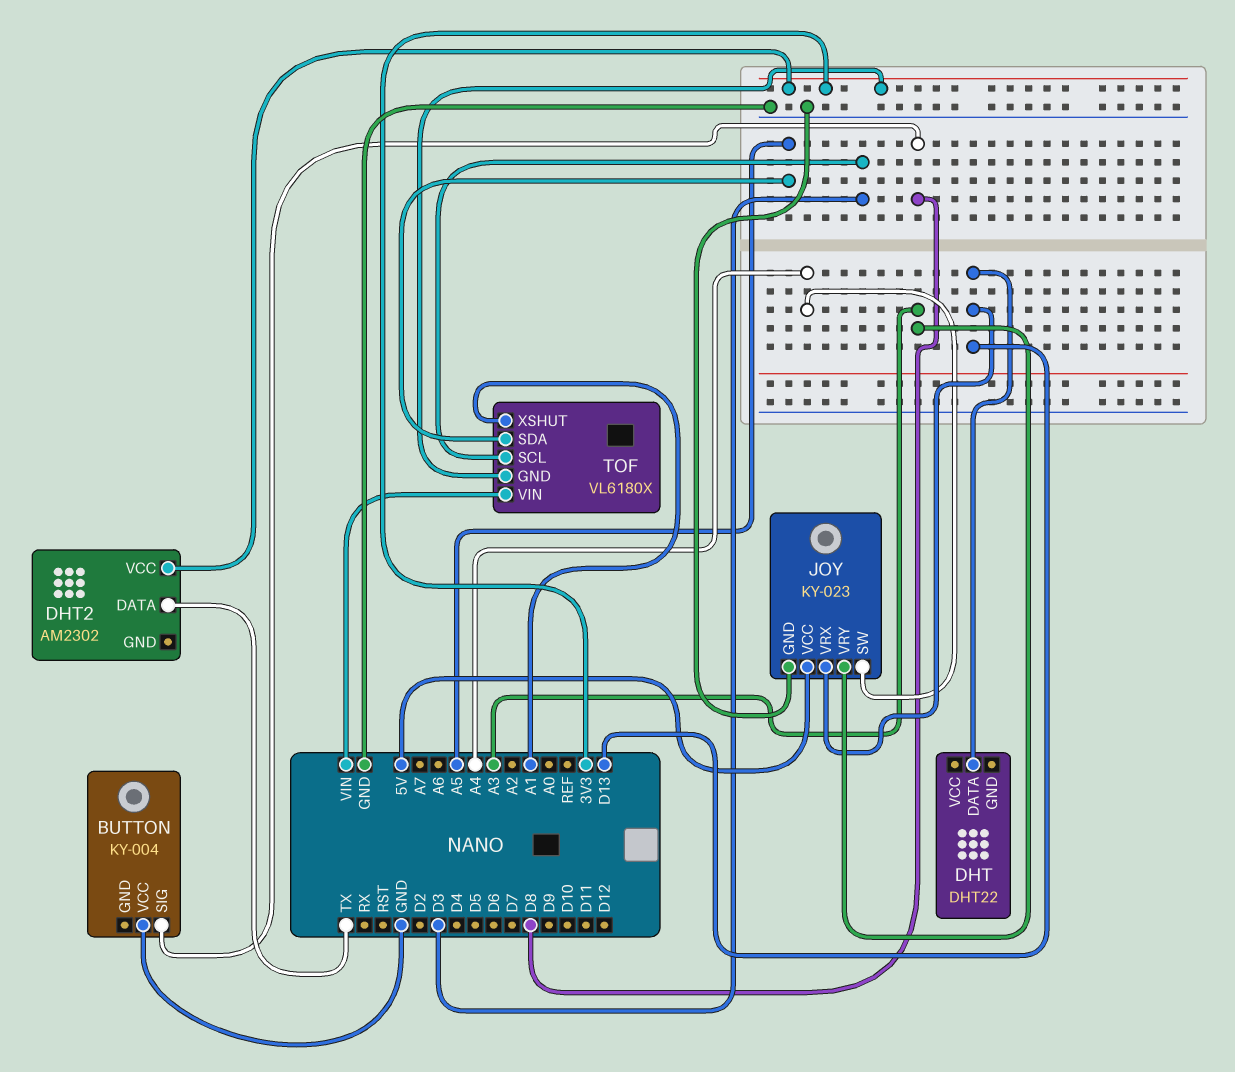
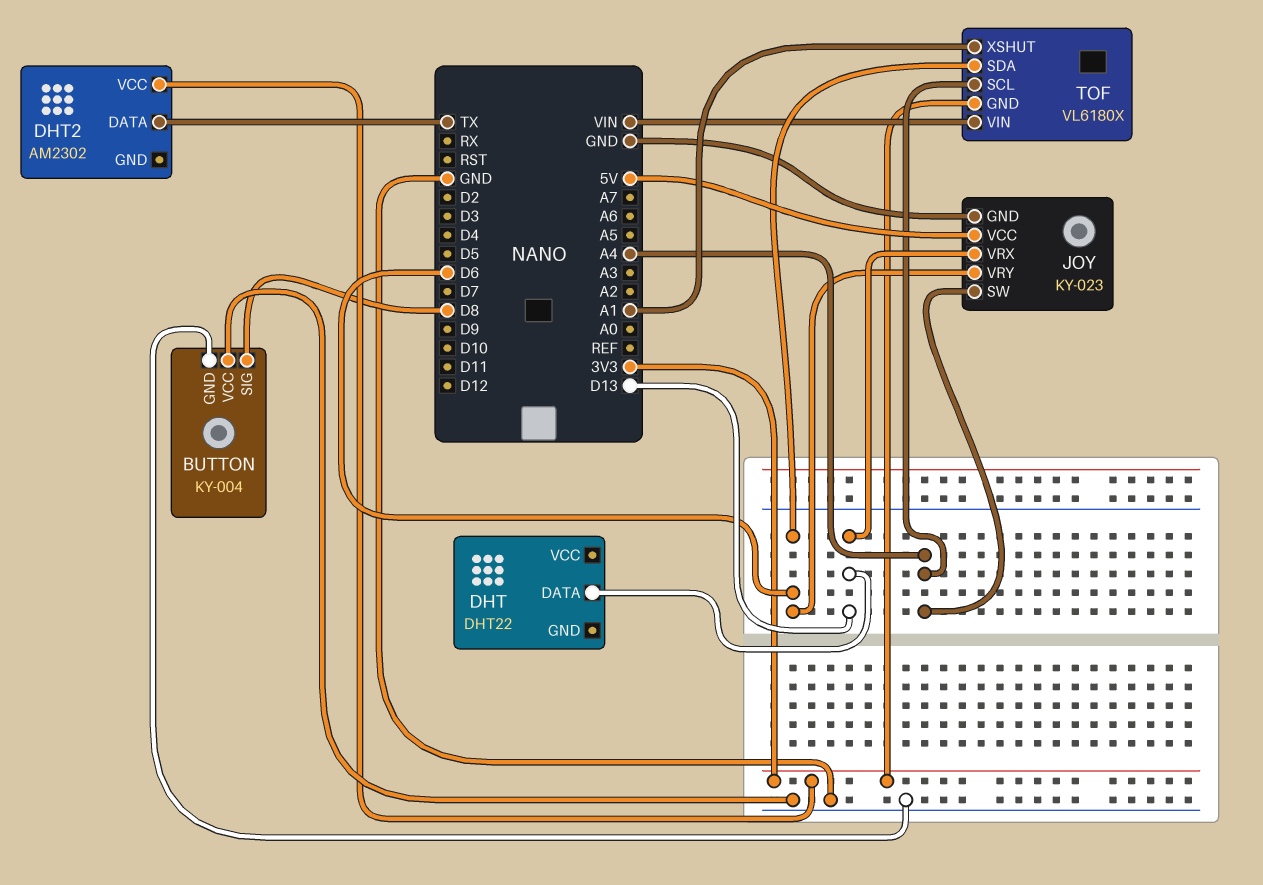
BUTTON pin GND: none -> GND
JOY pin VRY: A3 -> D6
TOF pin SCL: D3 -> A4
TOF pin SDA: A5 -> D6

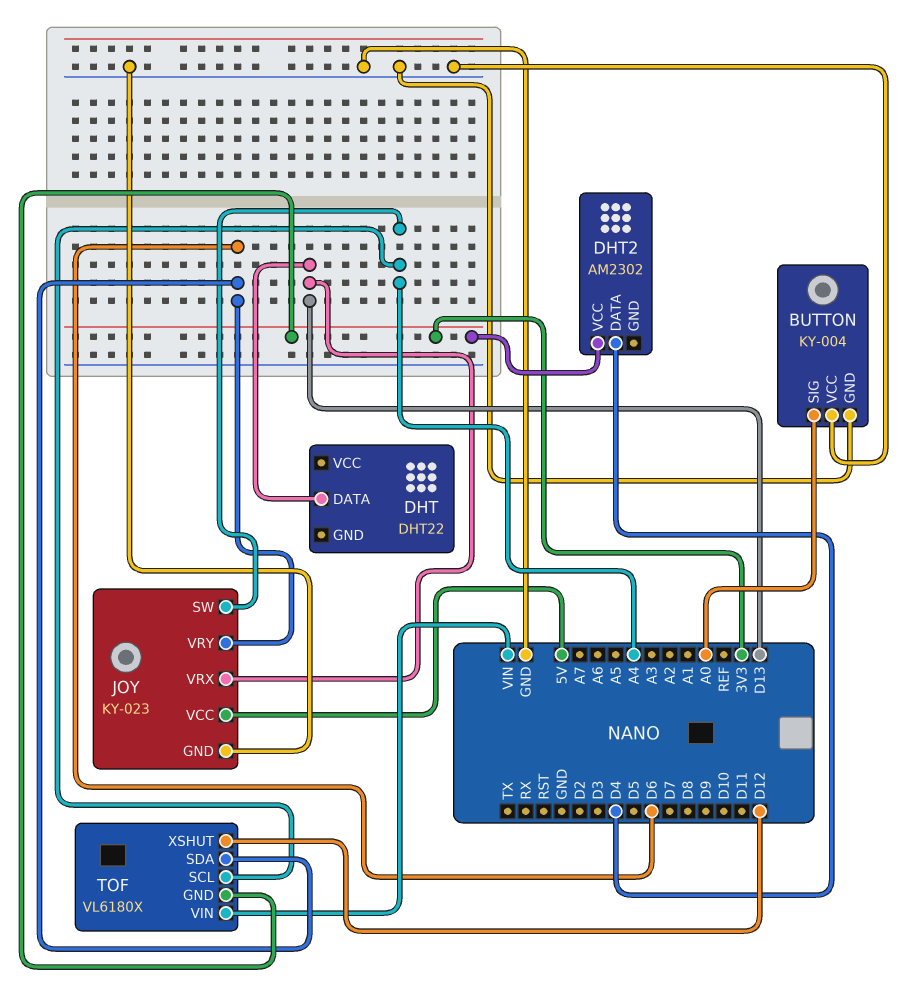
BUTTON pin SIG: D8 -> A0
DHT2 pin DATA: TX -> D4
TOF pin XSHUT: A1 -> D12

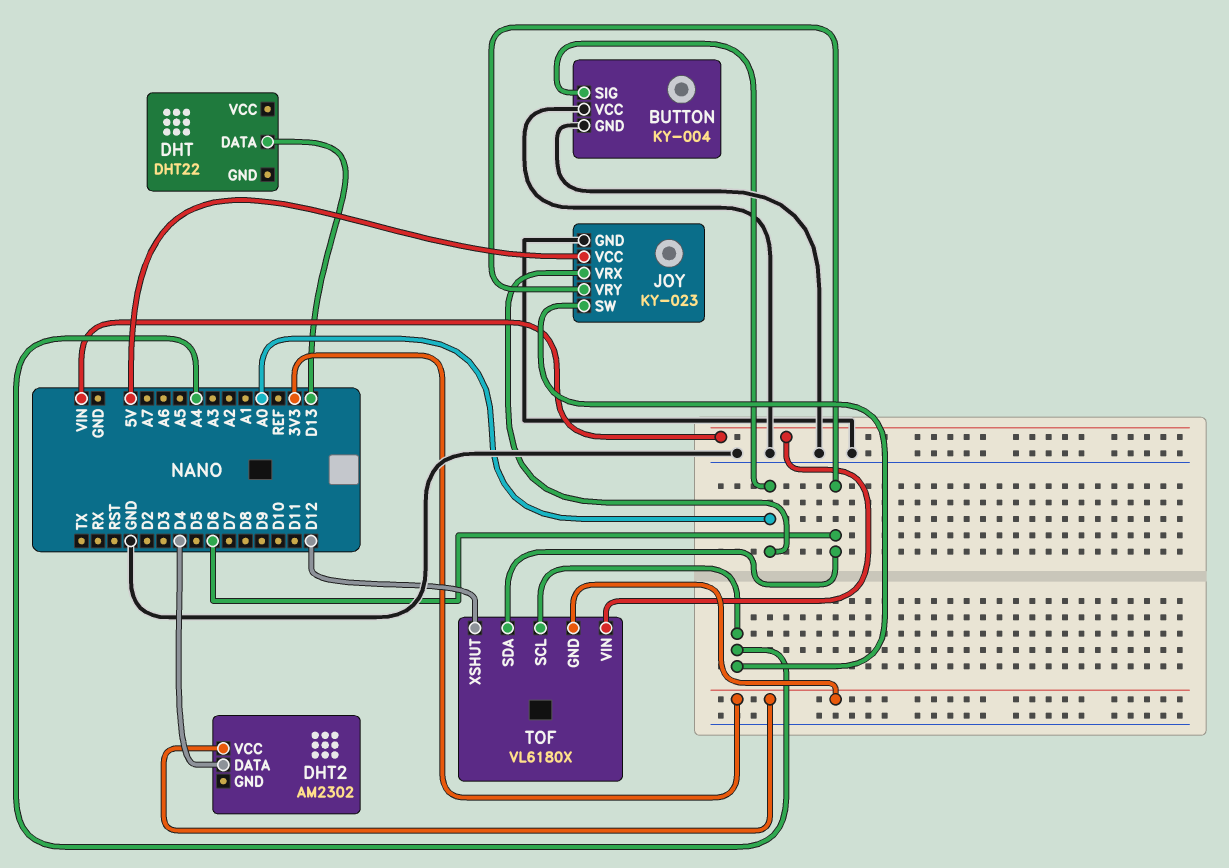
JOY pin VRX: D13 -> A0

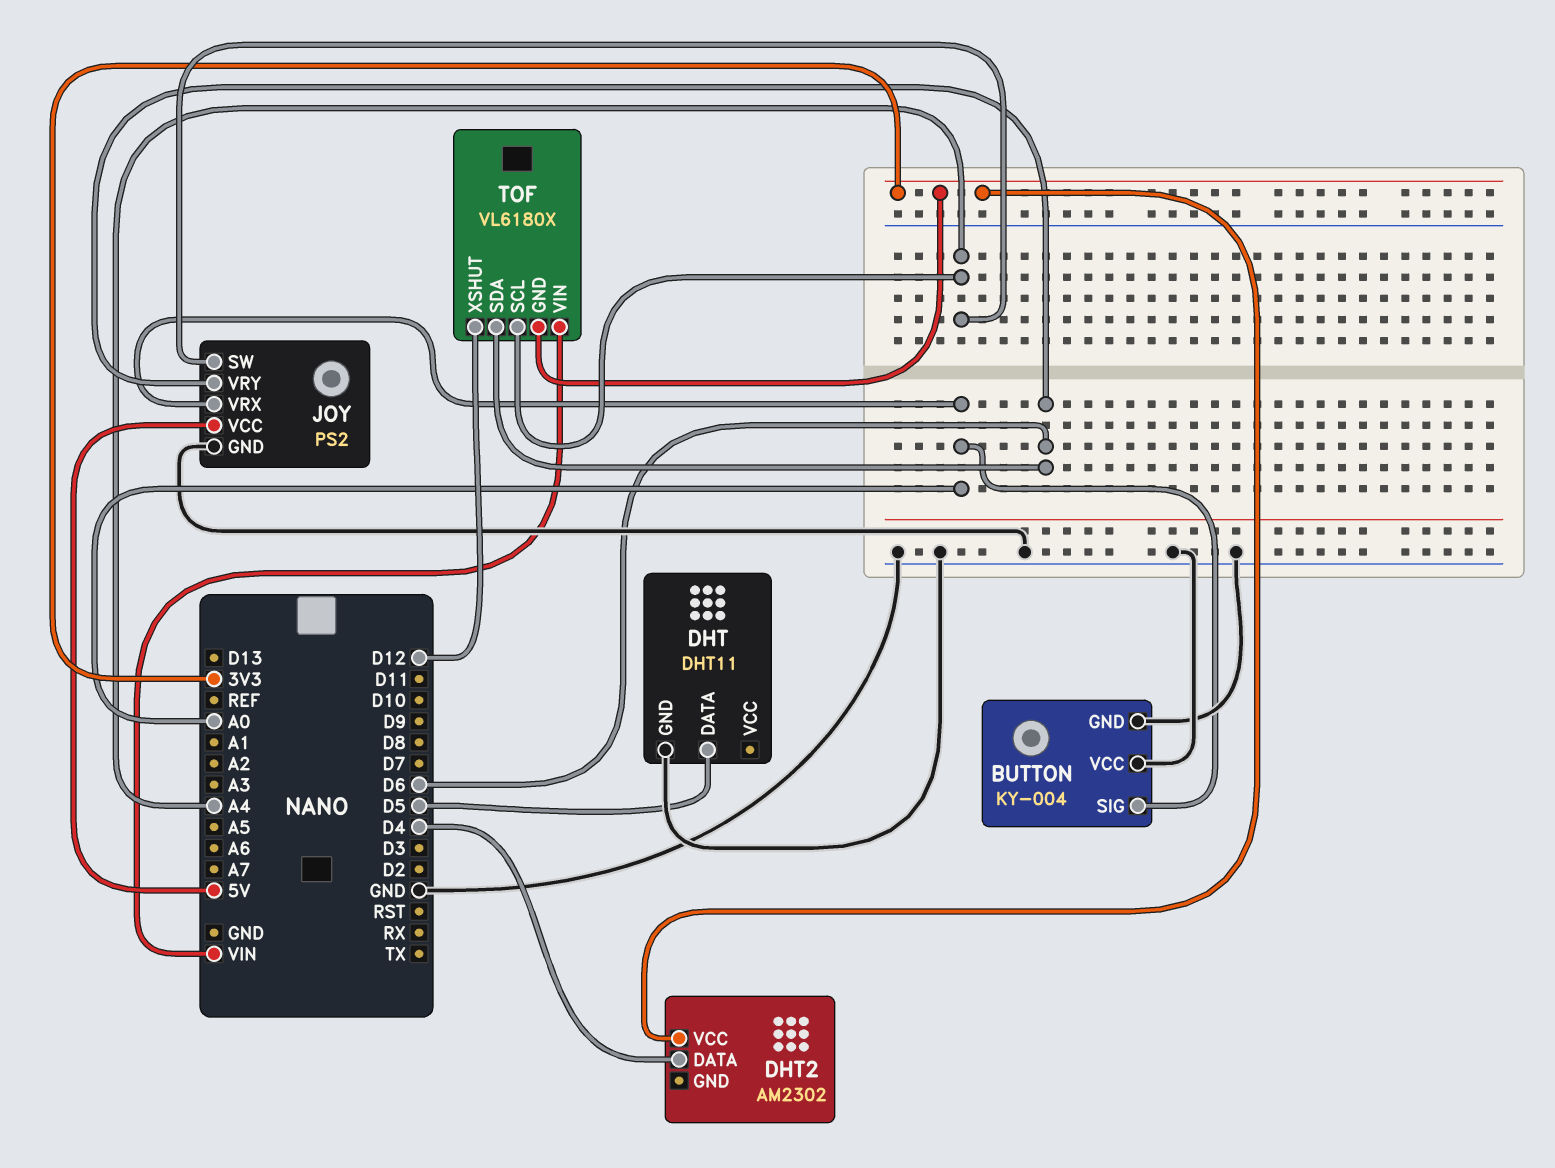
DHT: DHT22 -> DHT11
DHT pin DATA: D13 -> D5
DHT pin GND: none -> GND
JOY: KY-023 -> PS2

